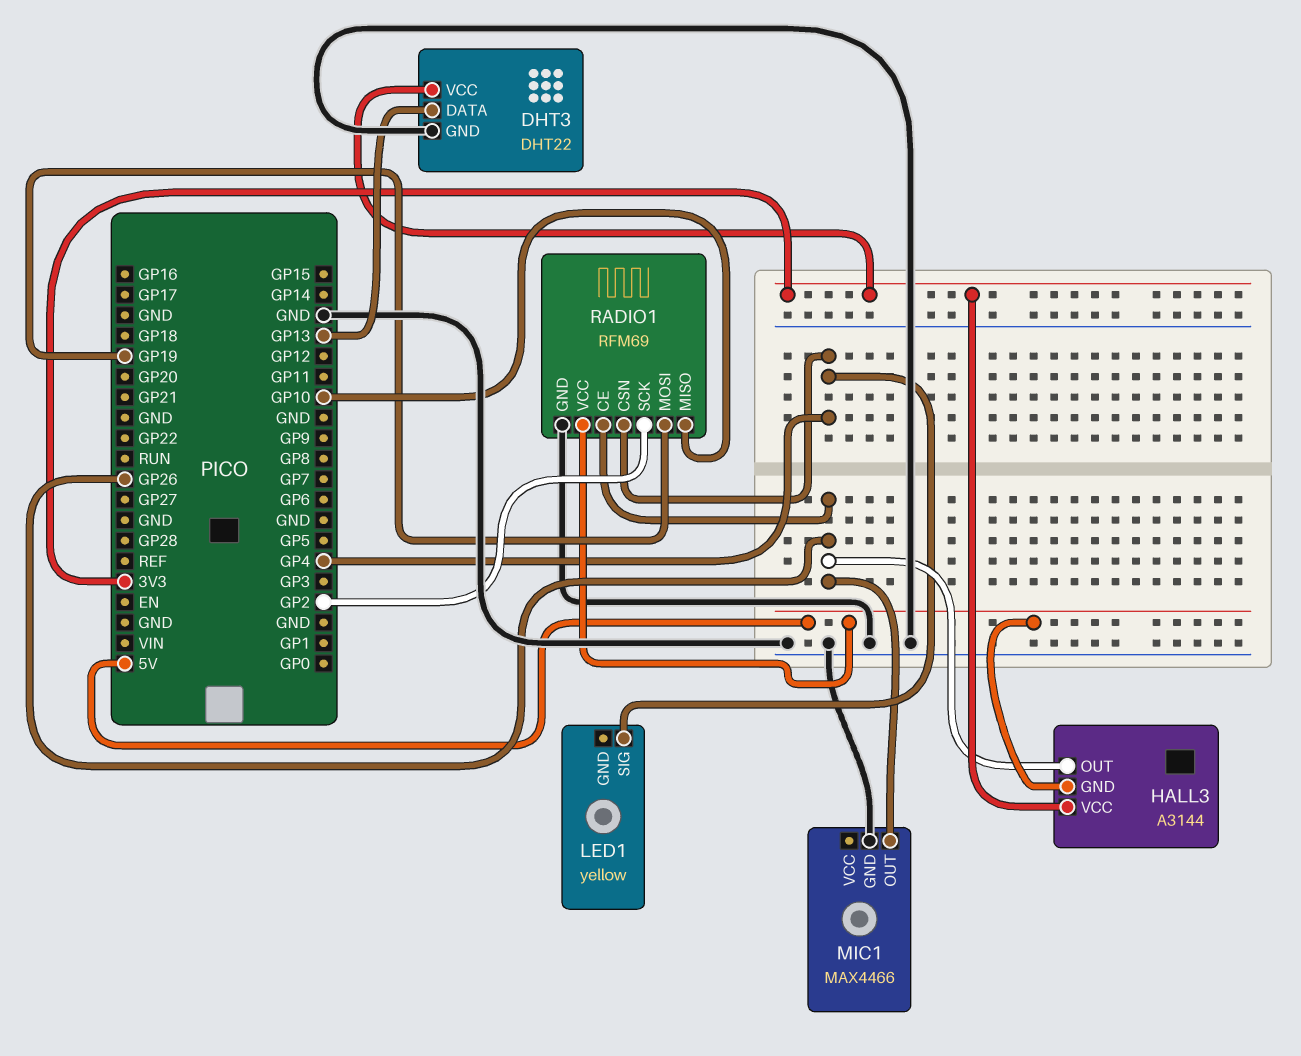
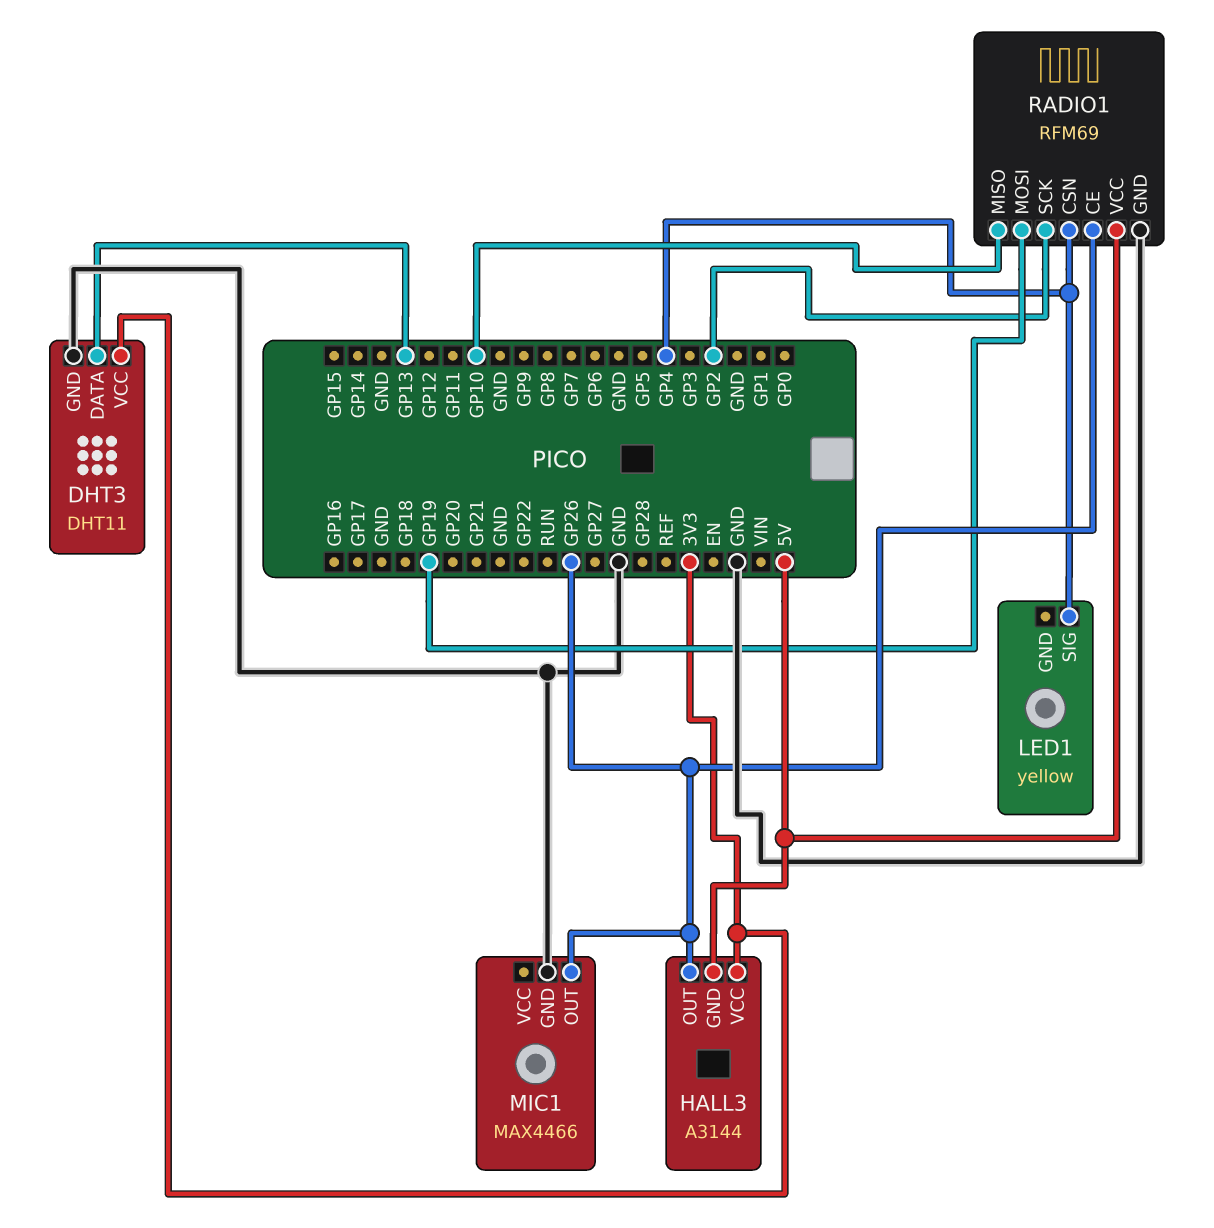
DHT3: DHT22 -> DHT11

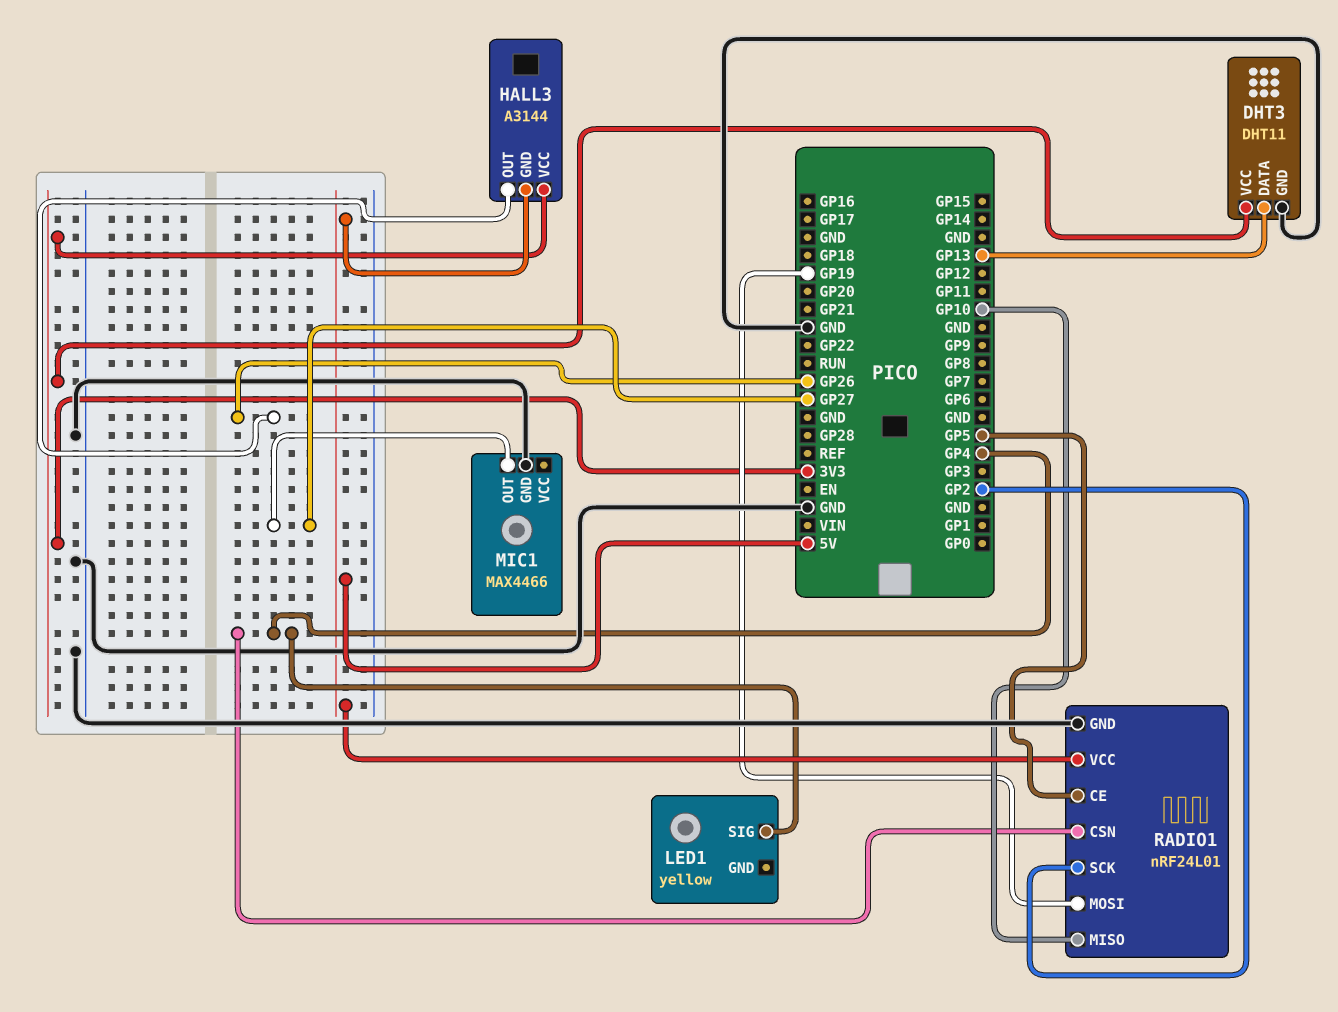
MIC1 pin OUT: GP26 -> GP27
RADIO1: RFM69 -> nRF24L01
RADIO1 pin CE: GP26 -> GP5

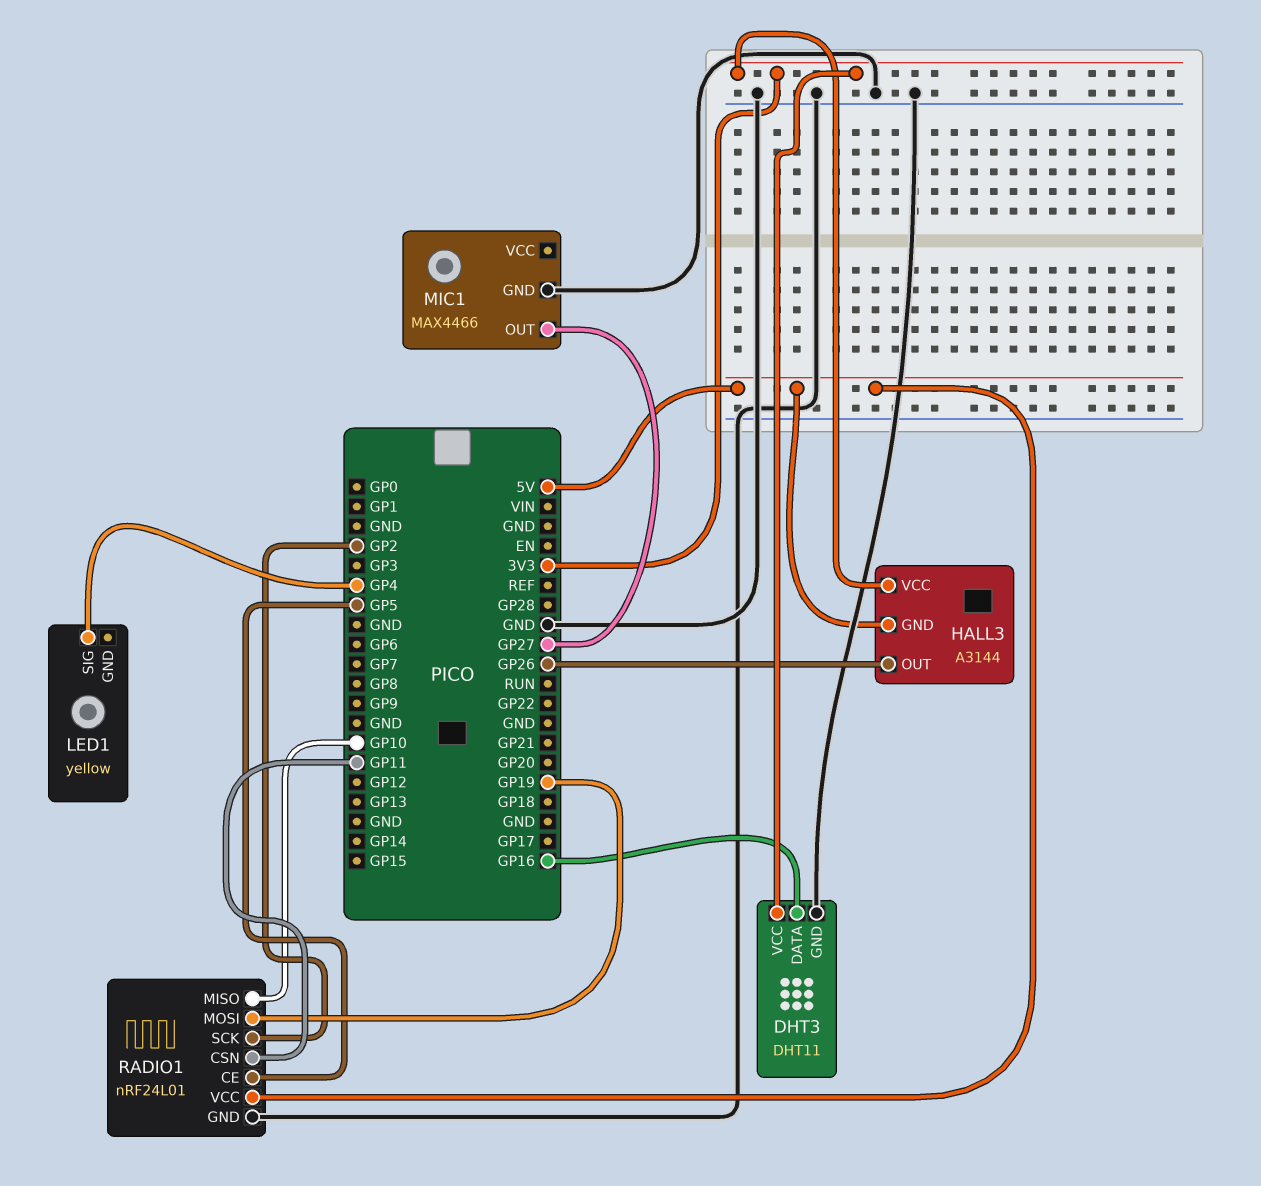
DHT3 pin DATA: GP13 -> GP16
RADIO1 pin CSN: GP4 -> GP11

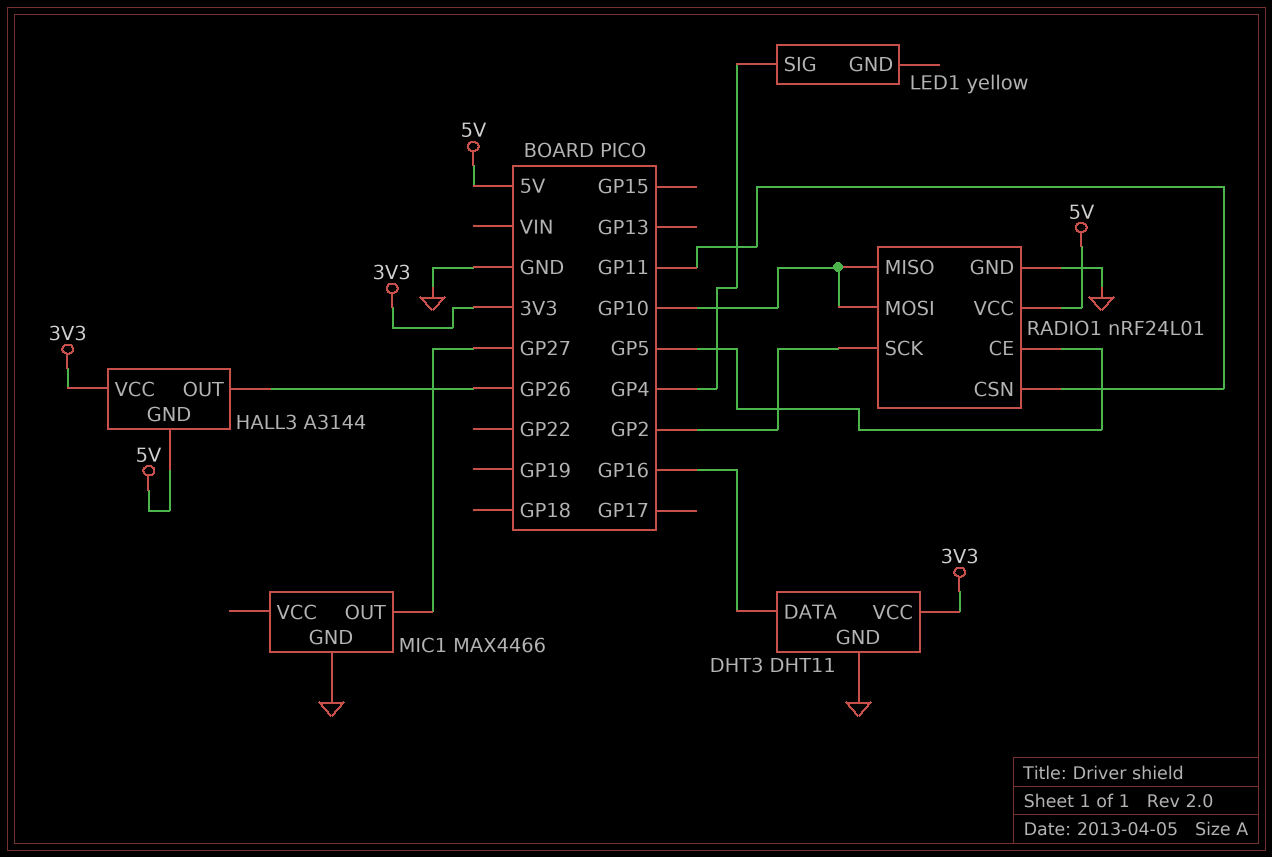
RADIO1 pin MOSI: GP19 -> GP10

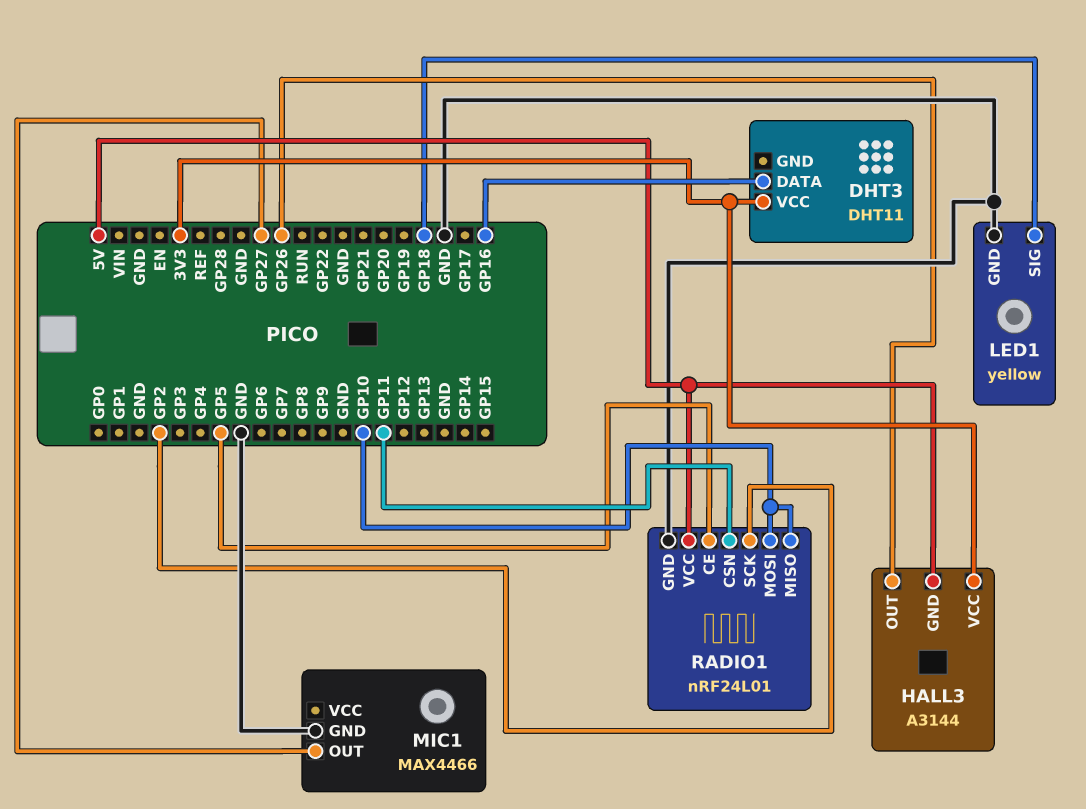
DHT3 pin GND: GND -> none
LED1 pin GND: none -> GND
LED1 pin SIG: GP4 -> GP18

